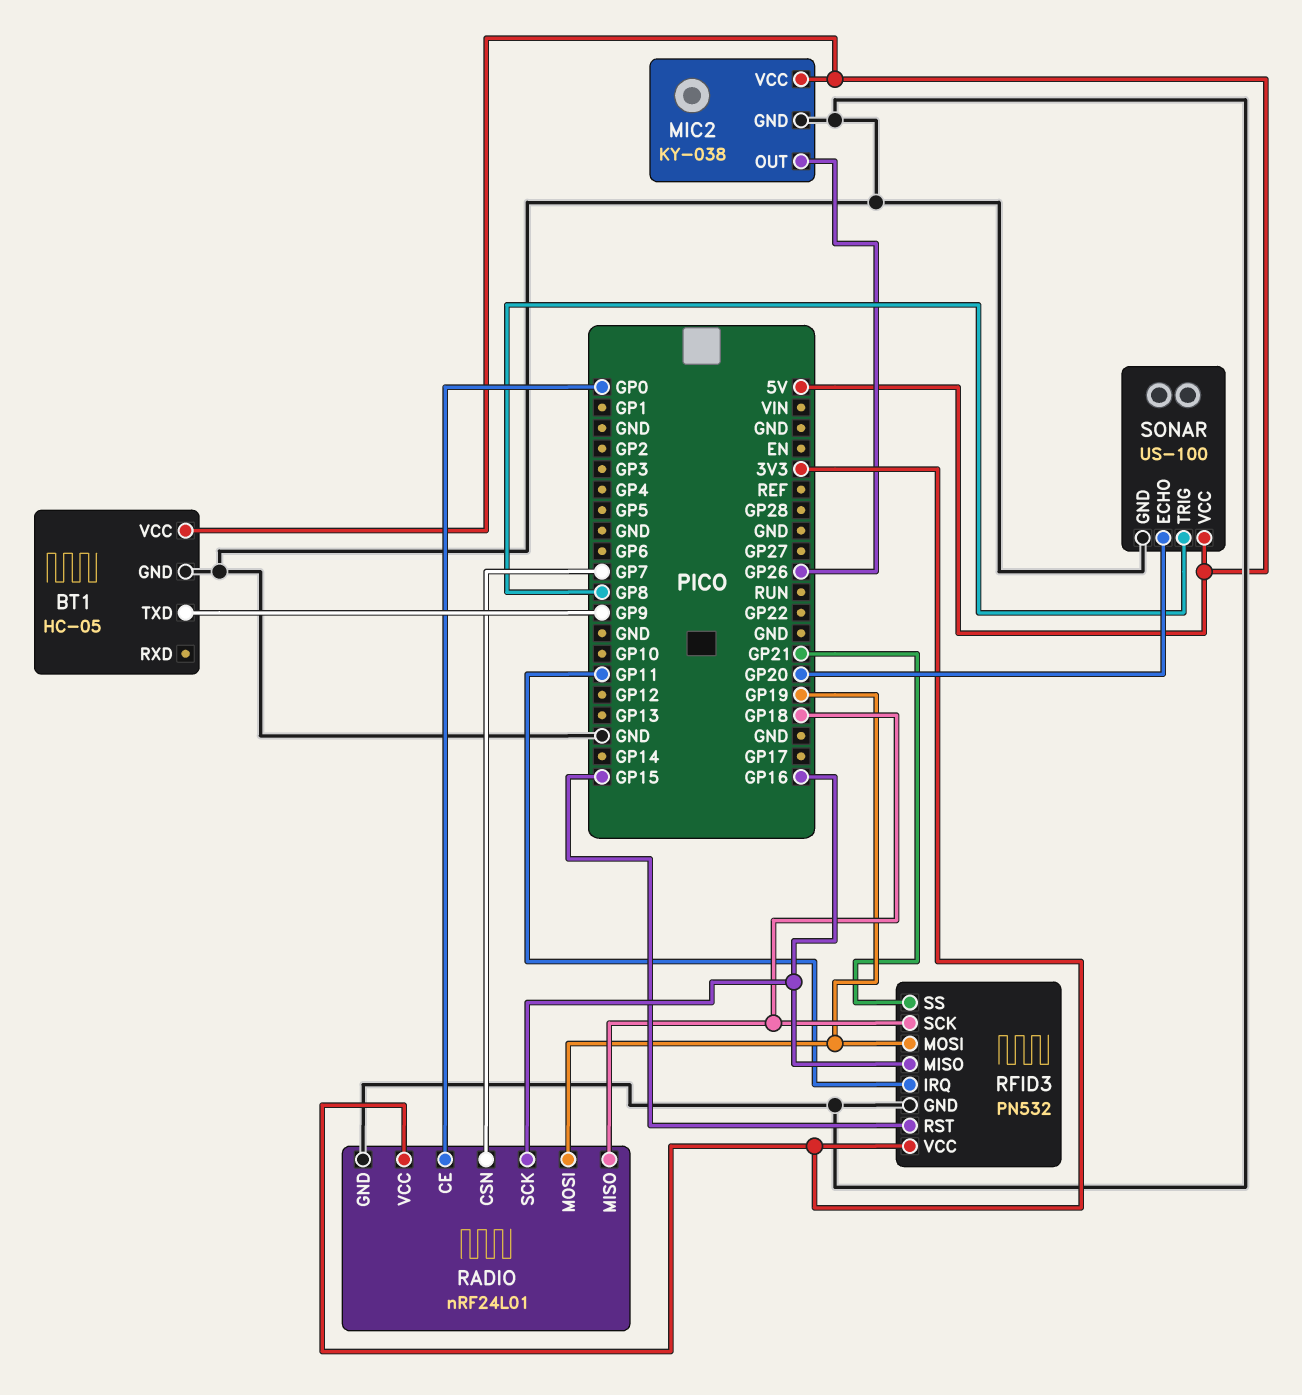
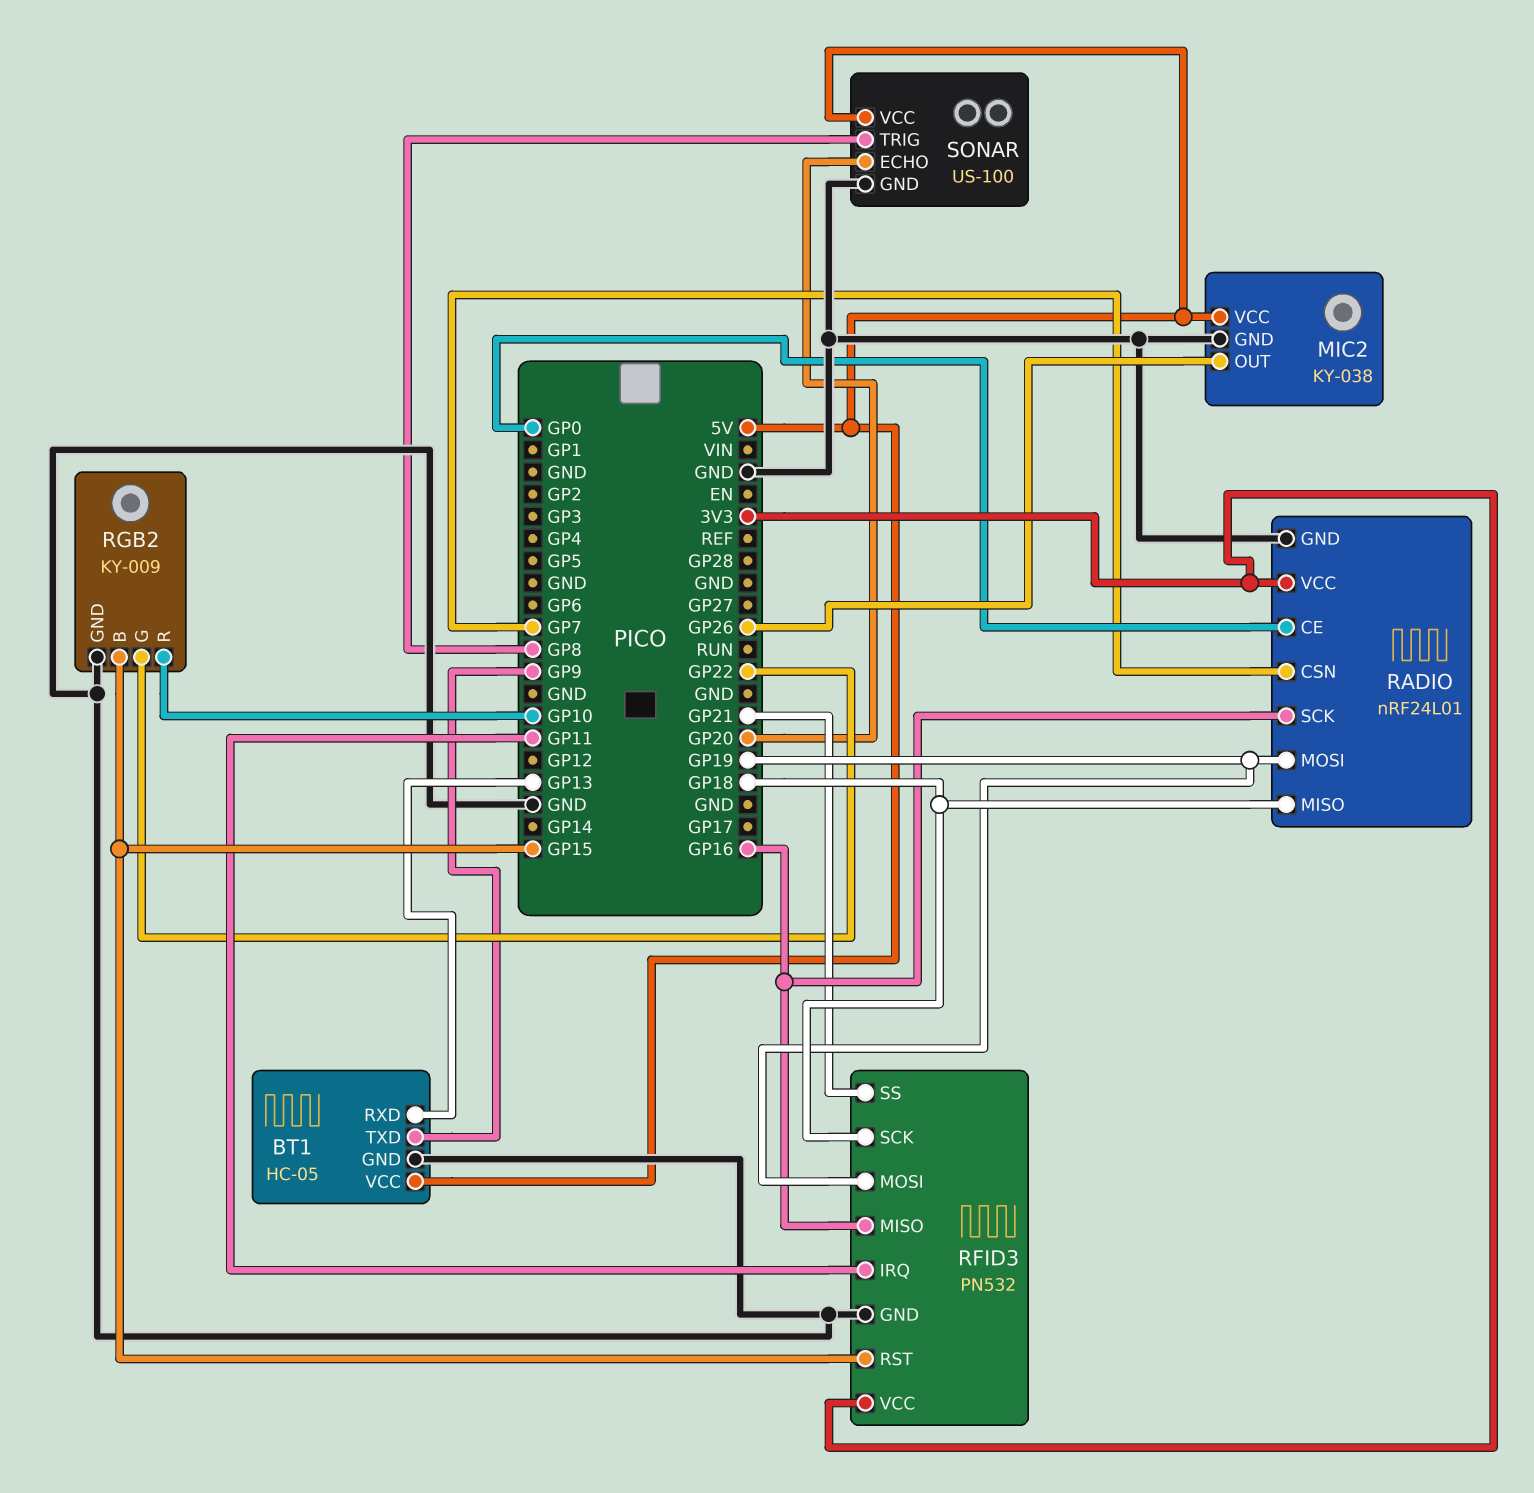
BT1 pin RXD: none -> GP13
RGB2: none -> KY-009
RGB2 pin B: none -> GP15
RGB2 pin G: none -> GP22
RGB2 pin GND: none -> GND
RGB2 pin R: none -> GP10

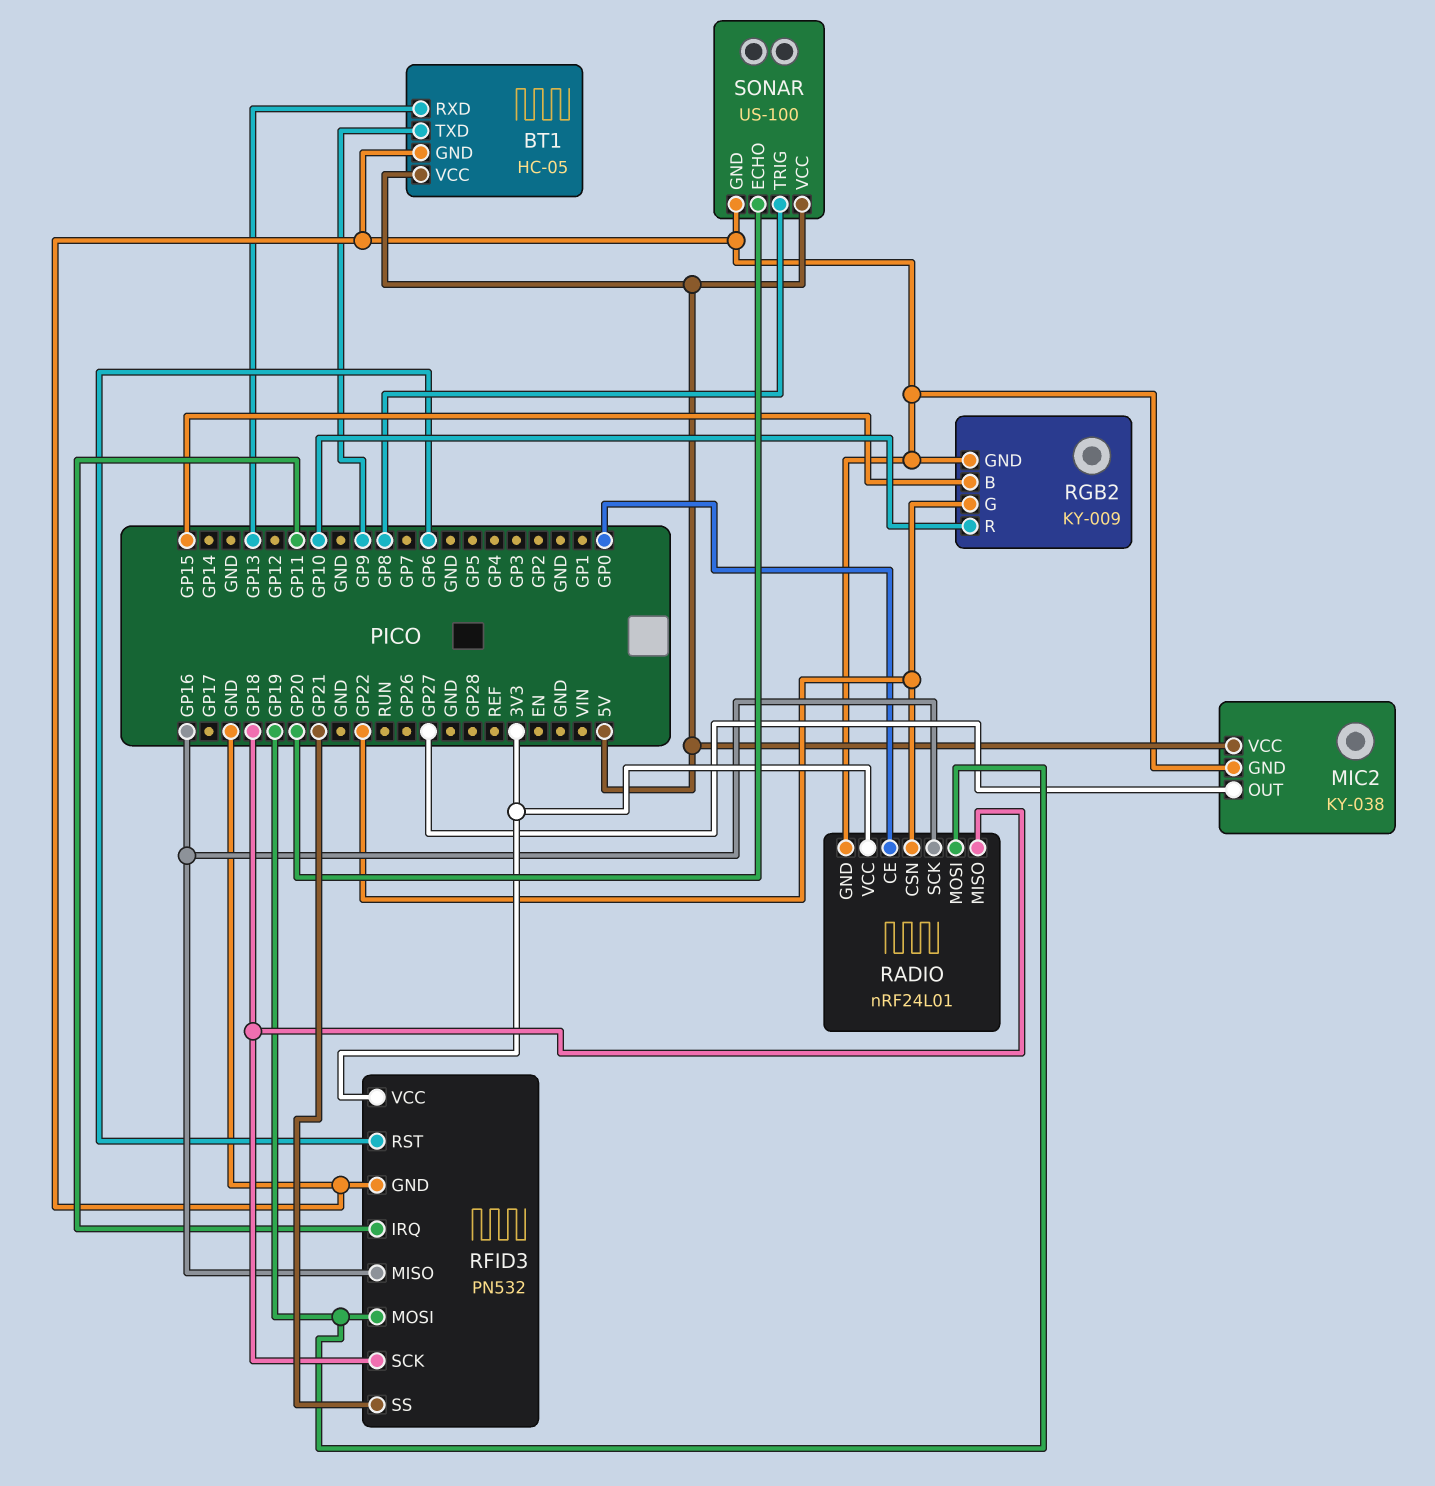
MIC2 pin OUT: GP26 -> GP27
RADIO pin CSN: GP7 -> GP22
RFID3 pin RST: GP15 -> GP6

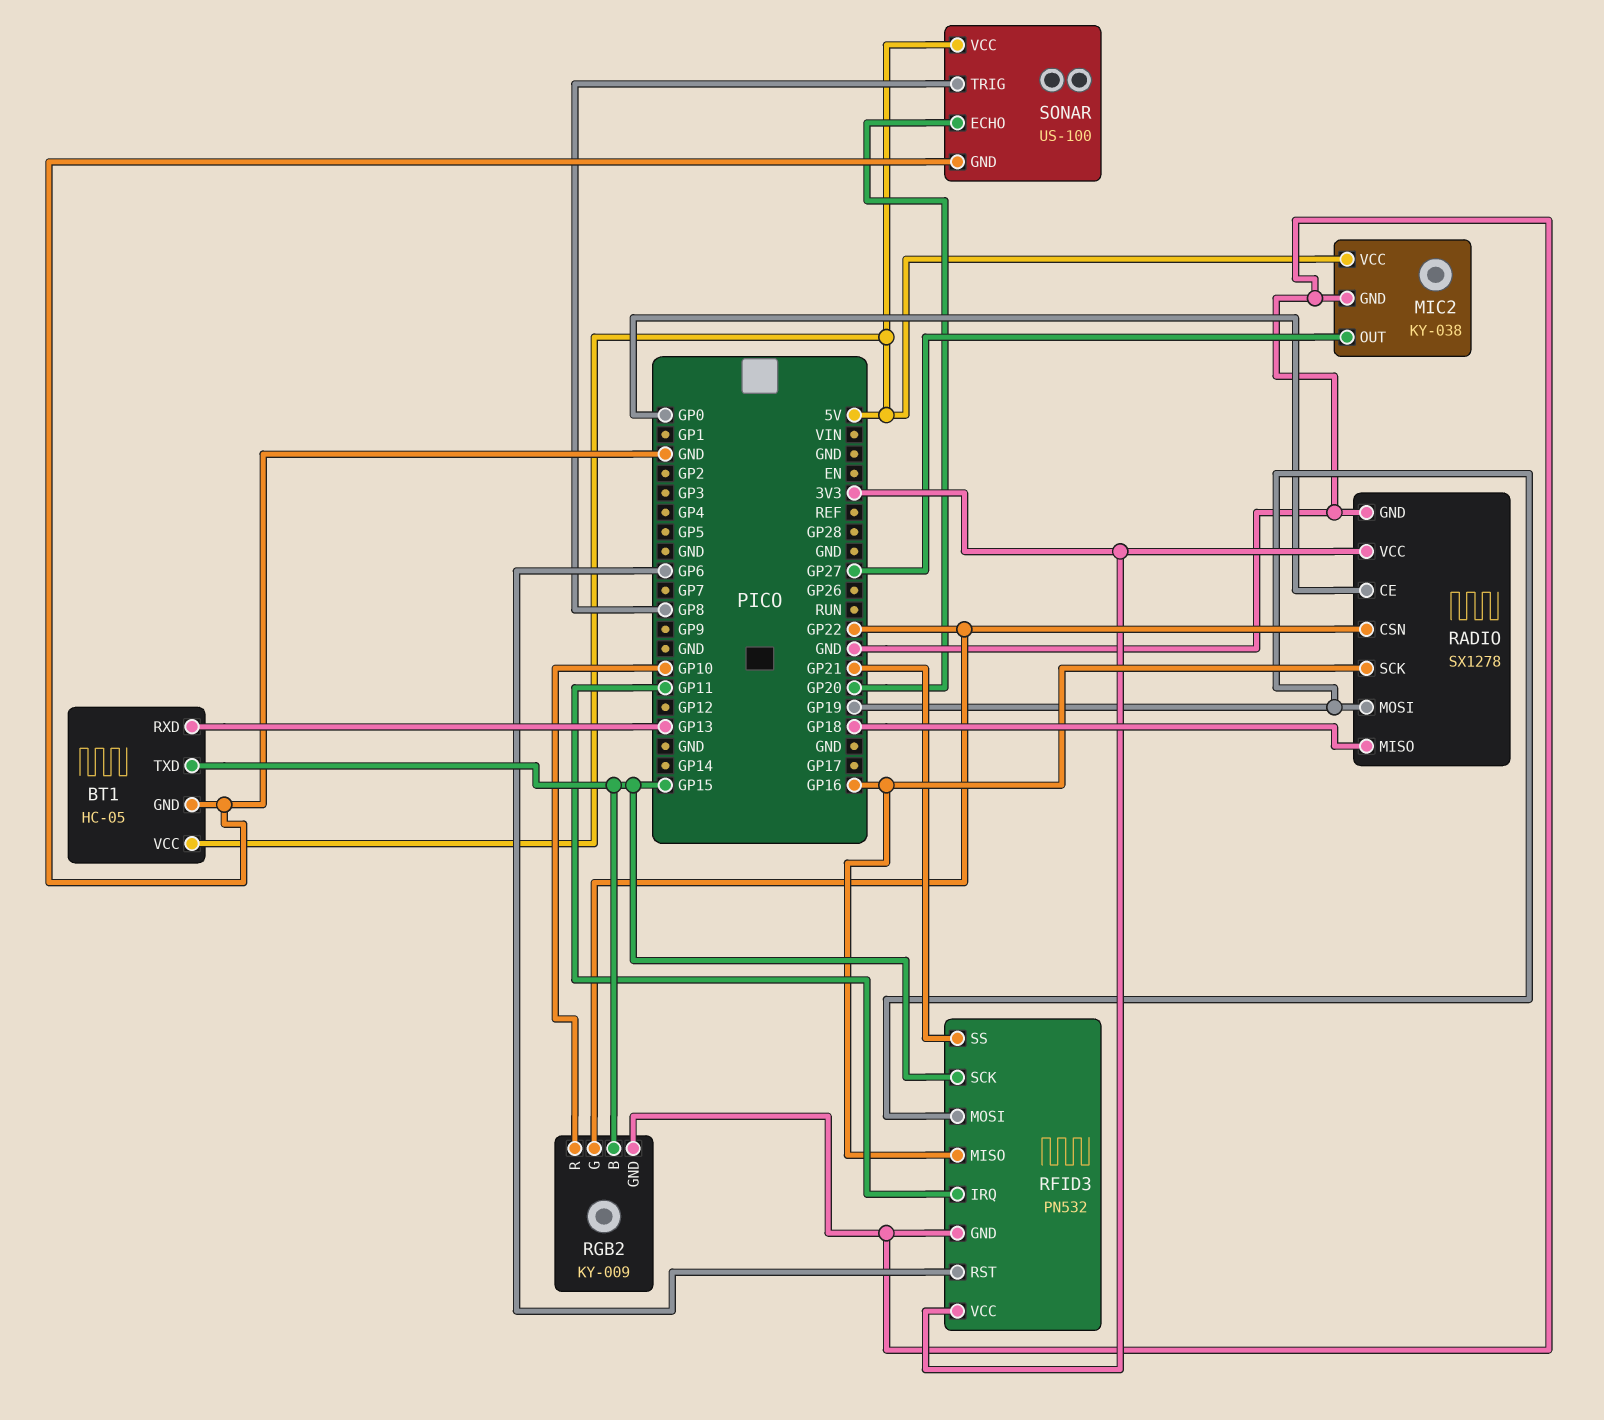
BT1 pin TXD: GP9 -> GP15
RADIO: nRF24L01 -> SX1278
RFID3 pin SCK: GP18 -> GP15

